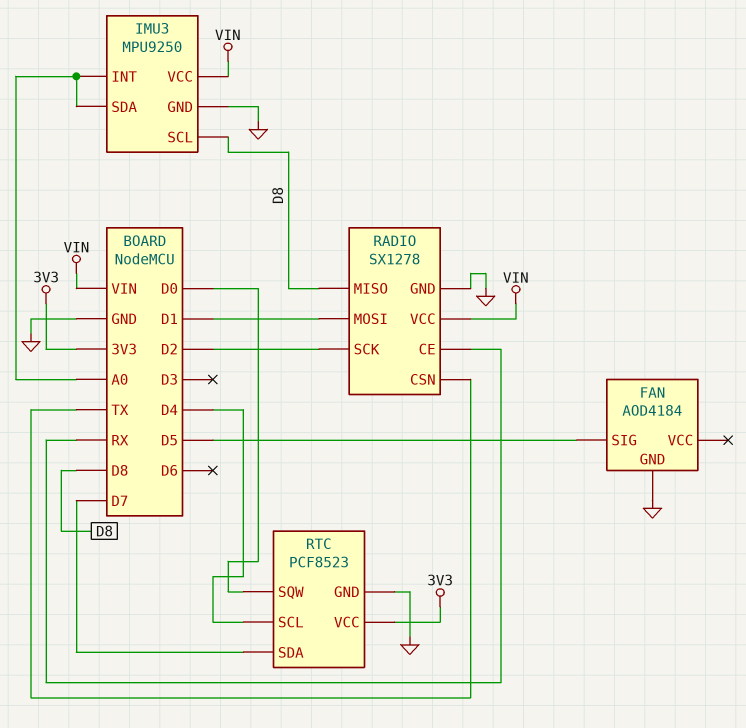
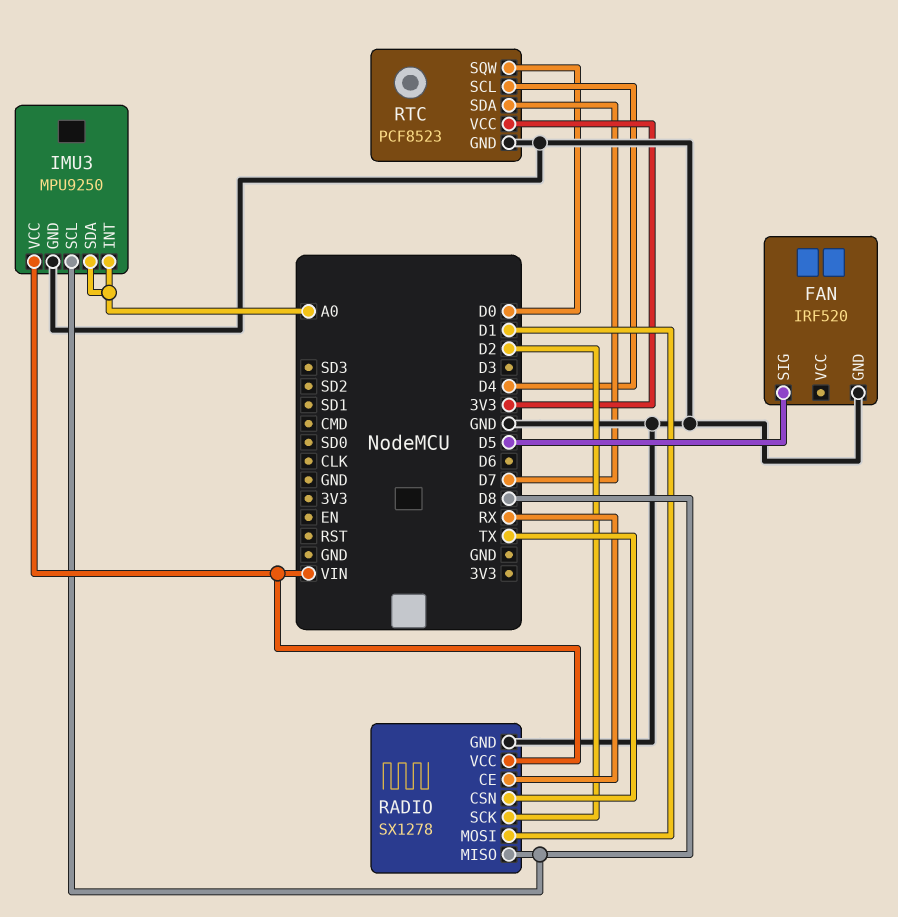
FAN: AOD4184 -> IRF520

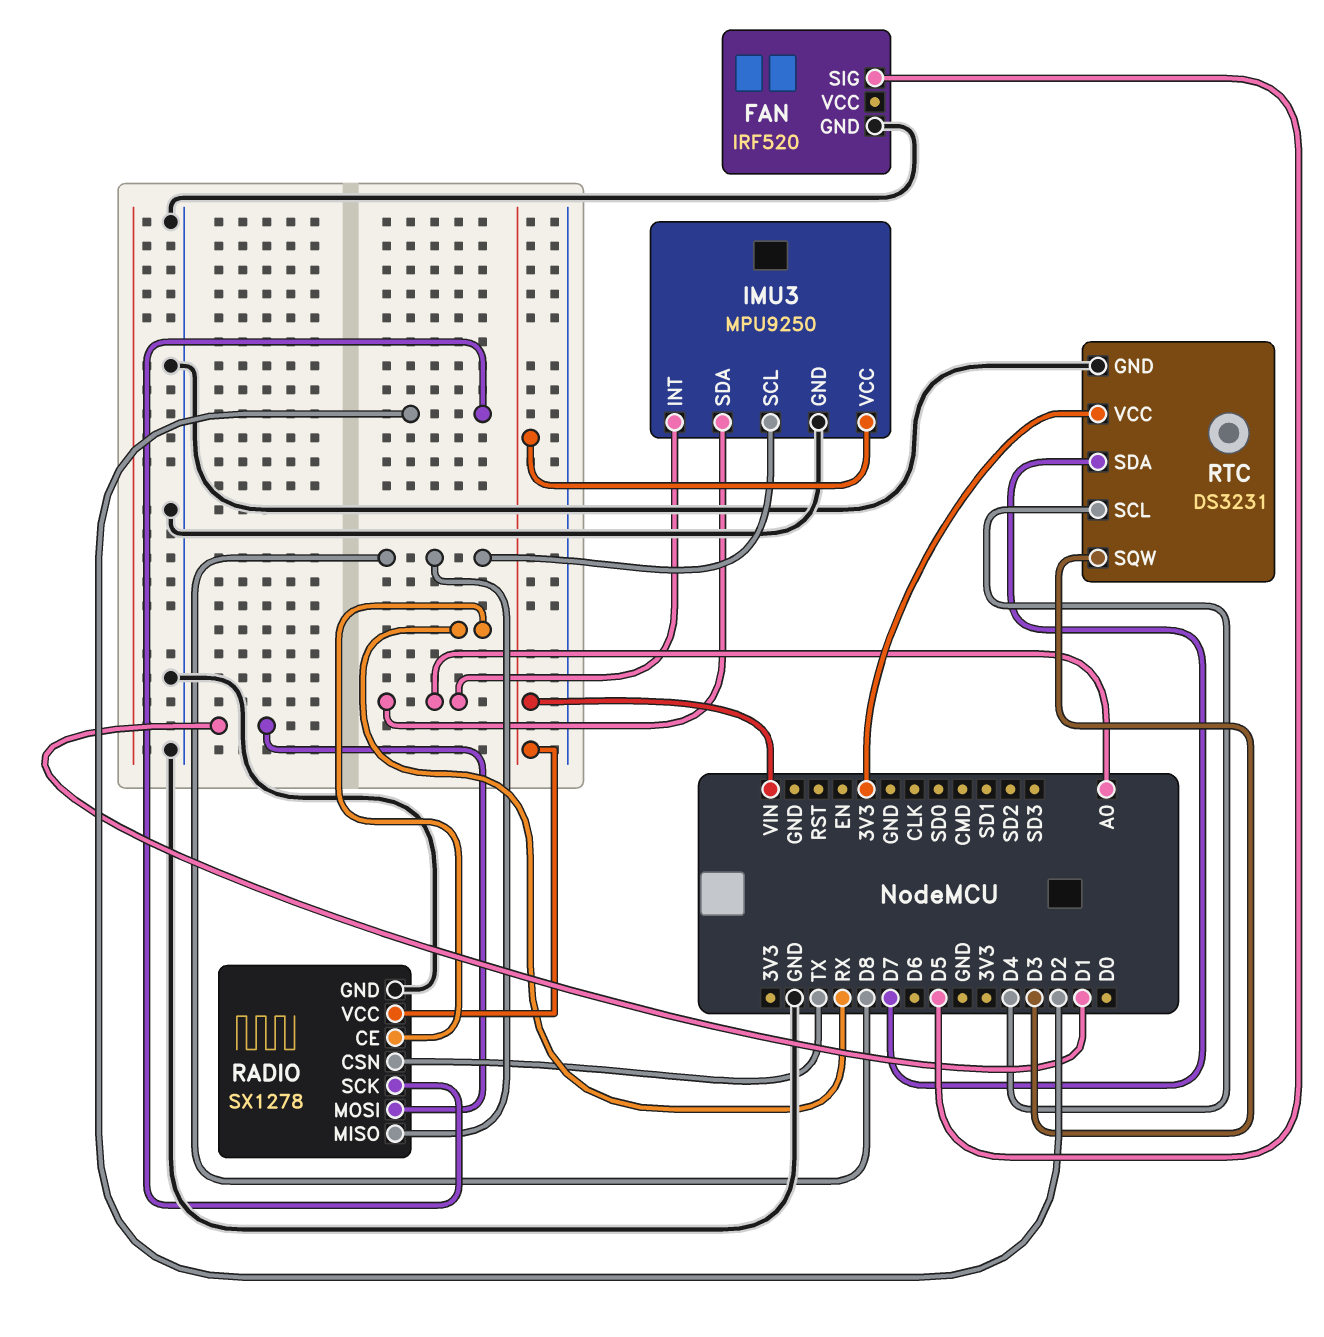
RTC: PCF8523 -> DS3231
RTC pin SQW: D0 -> D3

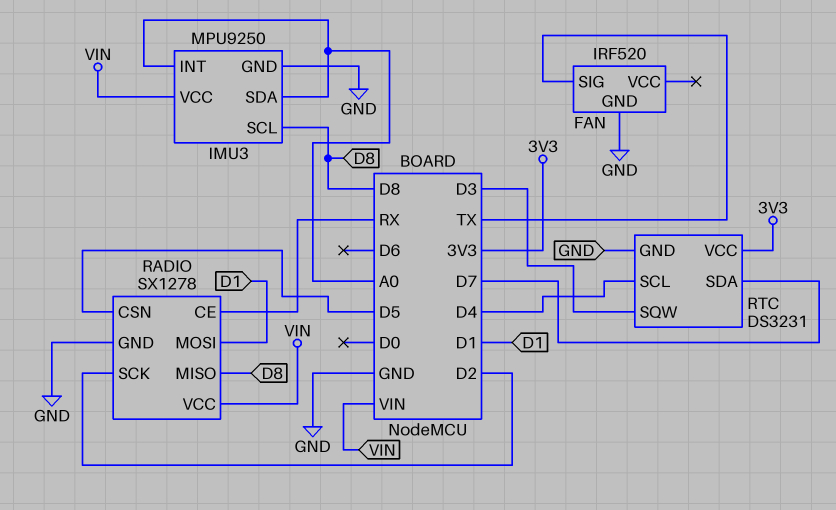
FAN pin SIG: D5 -> TX
RADIO pin CSN: TX -> D5

